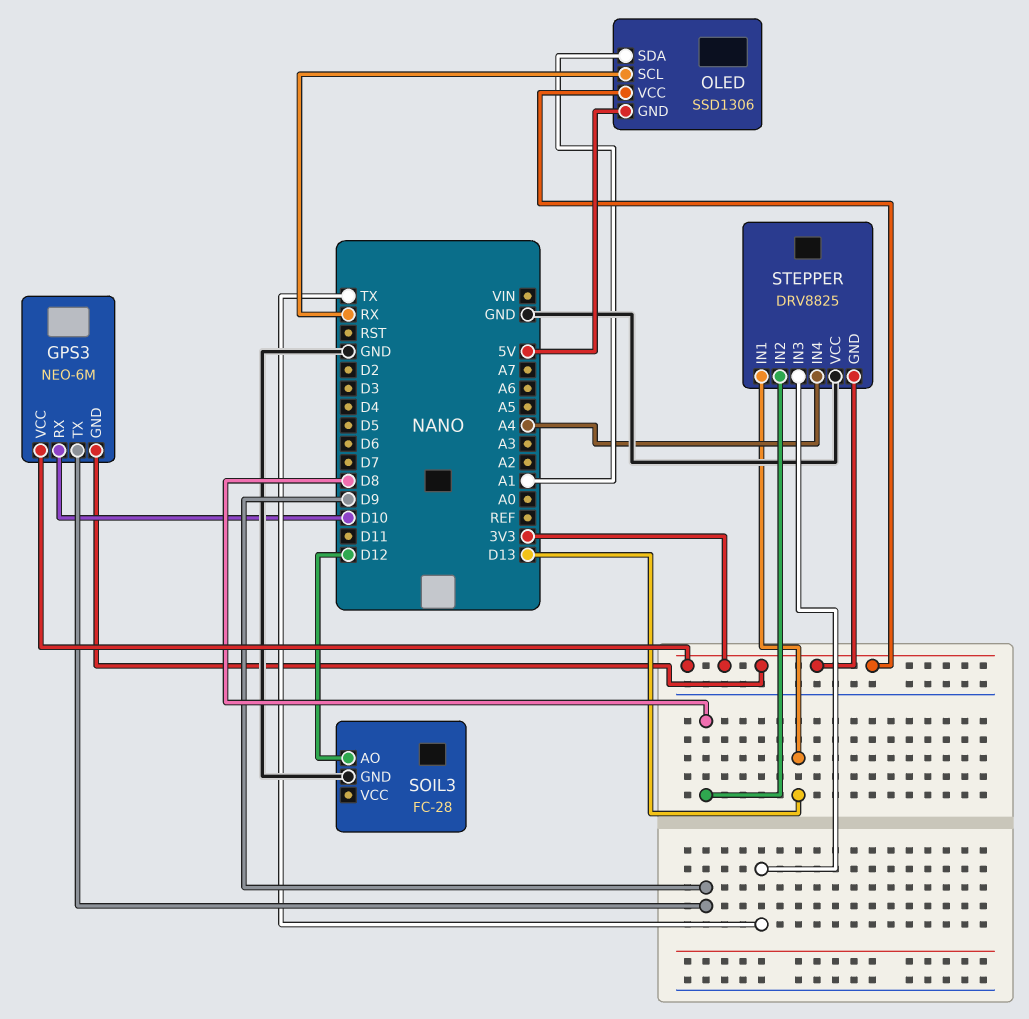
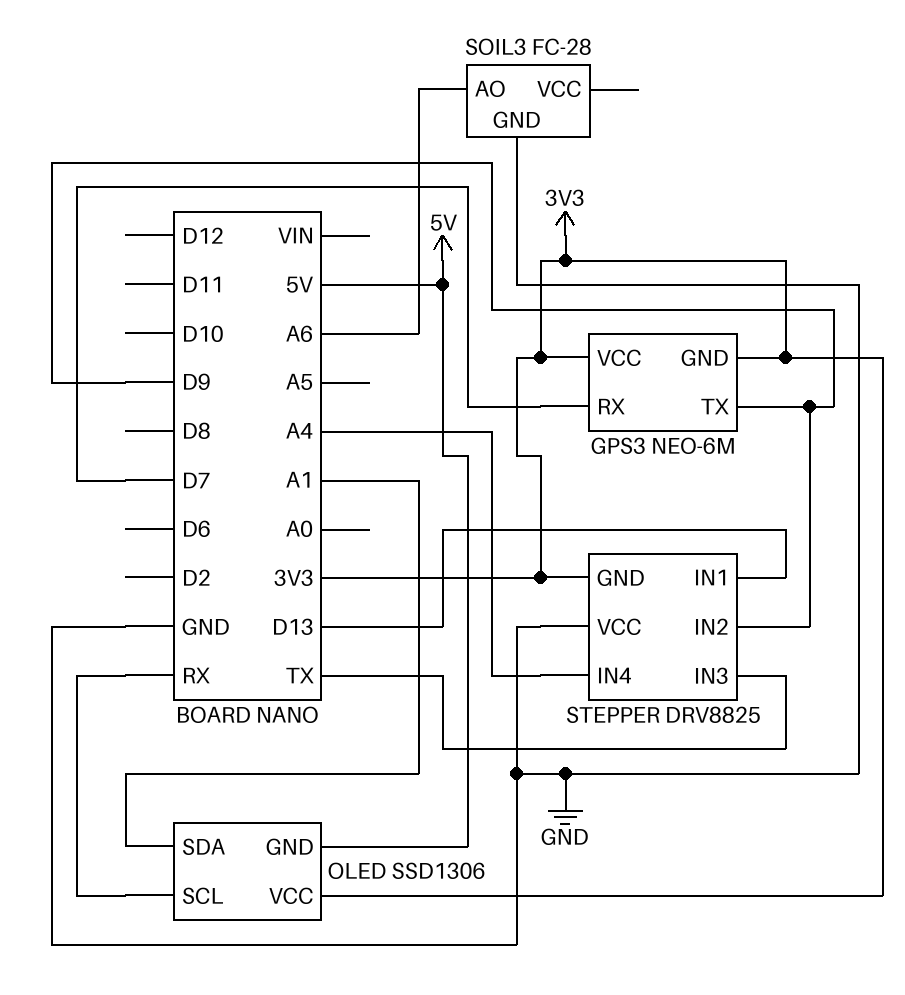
GPS3 pin RX: D10 -> D7
SOIL3 pin AO: D12 -> A6
STEPPER pin IN2: D8 -> D9

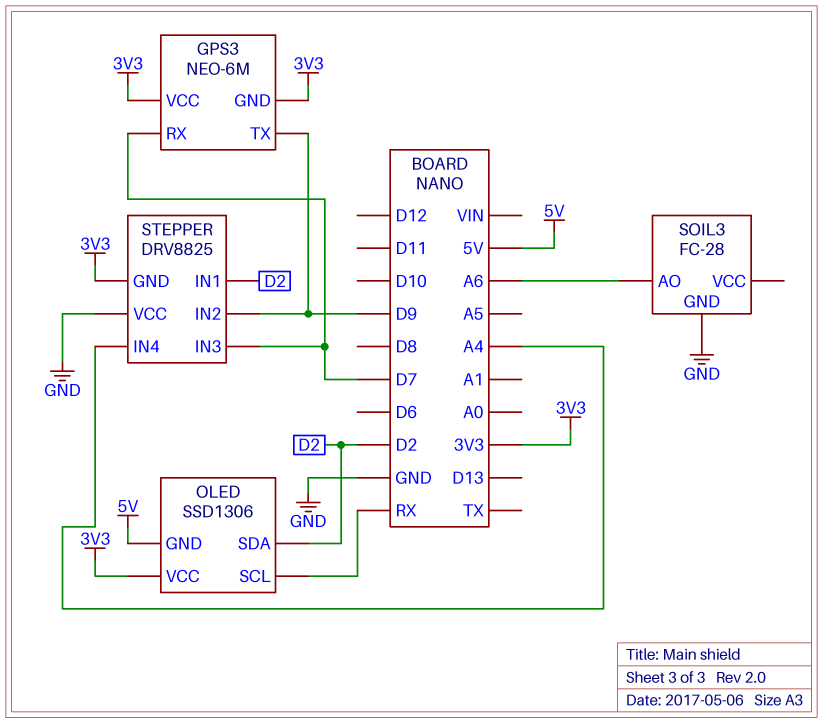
OLED pin SDA: A1 -> D2
STEPPER pin IN1: D13 -> D2
STEPPER pin IN3: TX -> D7

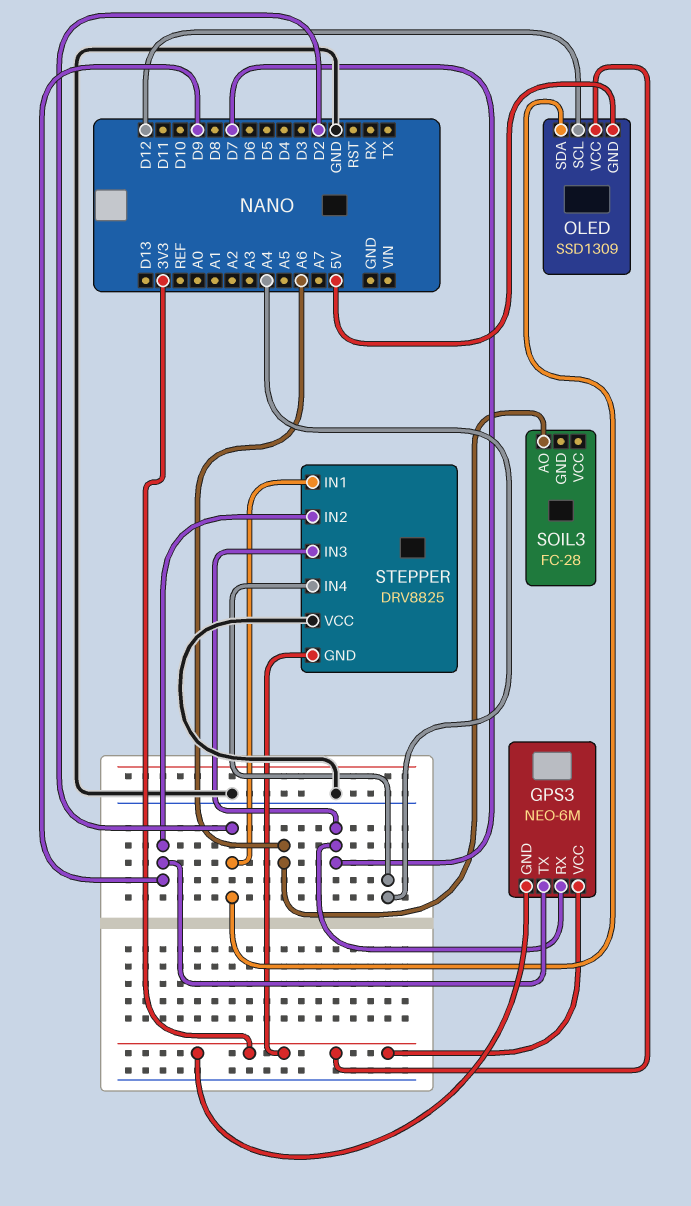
OLED: SSD1306 -> SSD1309
OLED pin SCL: RX -> D12
SOIL3 pin GND: GND -> none

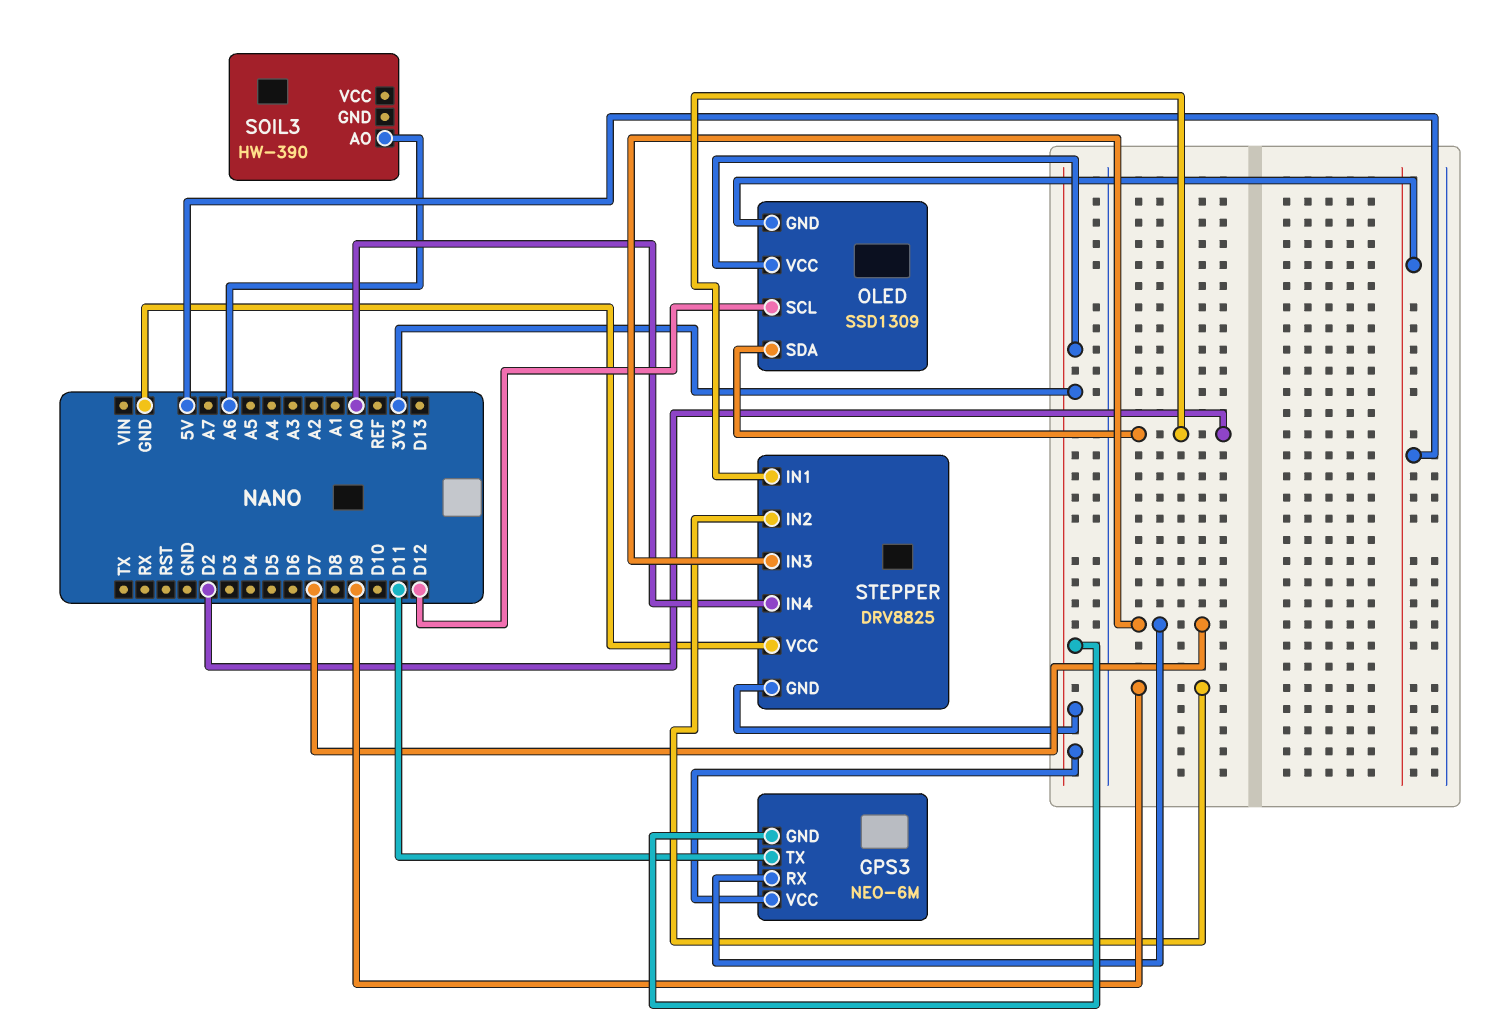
GPS3 pin TX: D9 -> D11
SOIL3: FC-28 -> HW-390
STEPPER pin IN4: A4 -> A0

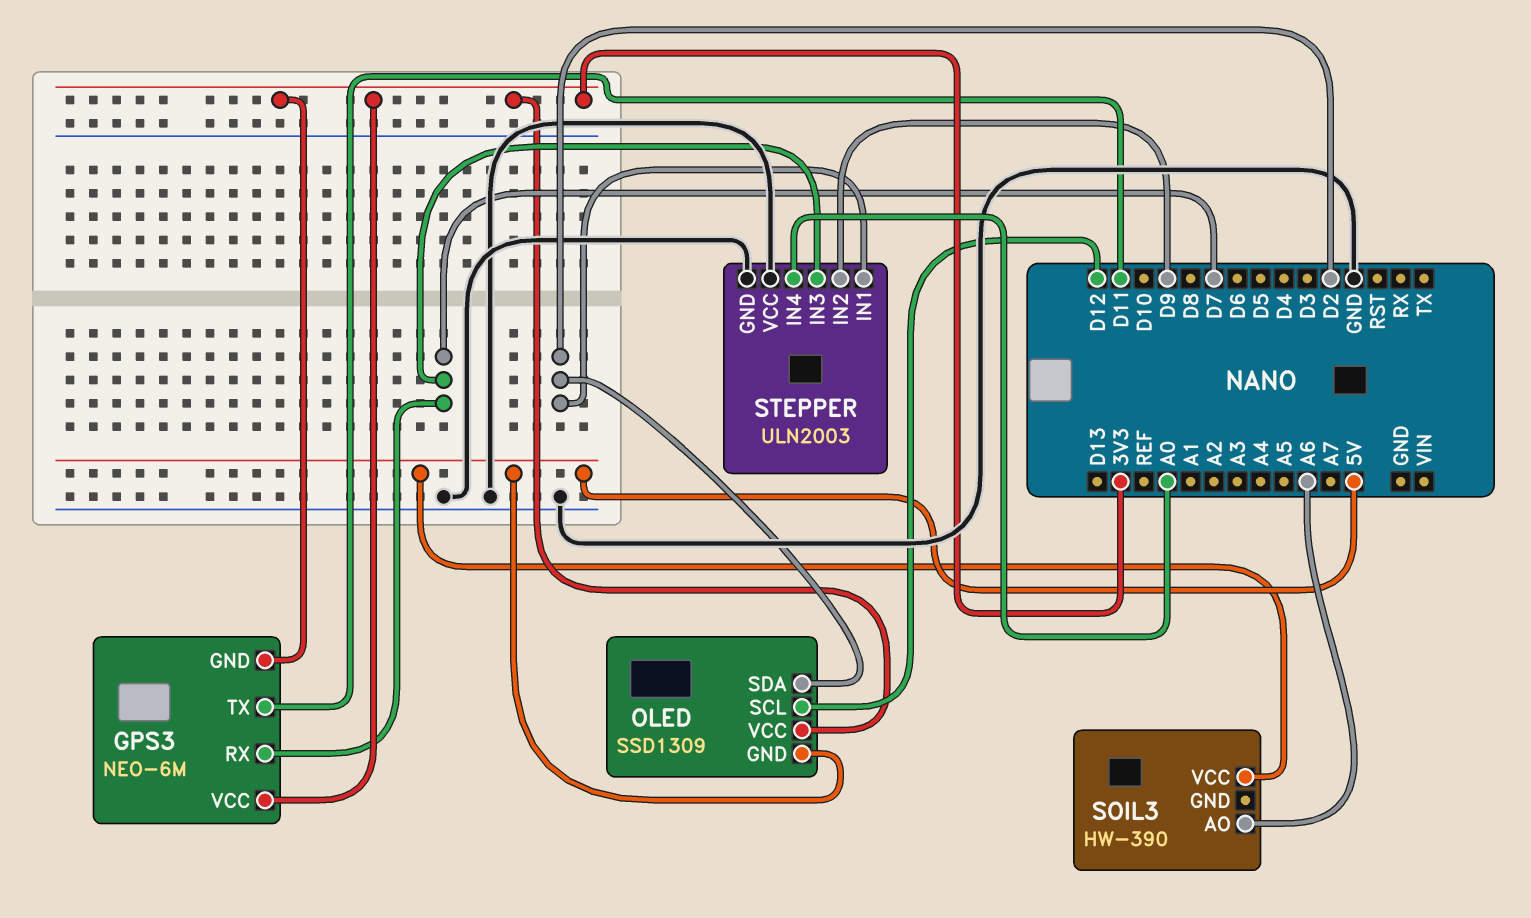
SOIL3 pin VCC: none -> 5V
STEPPER: DRV8825 -> ULN2003
STEPPER pin GND: 3V3 -> GND

